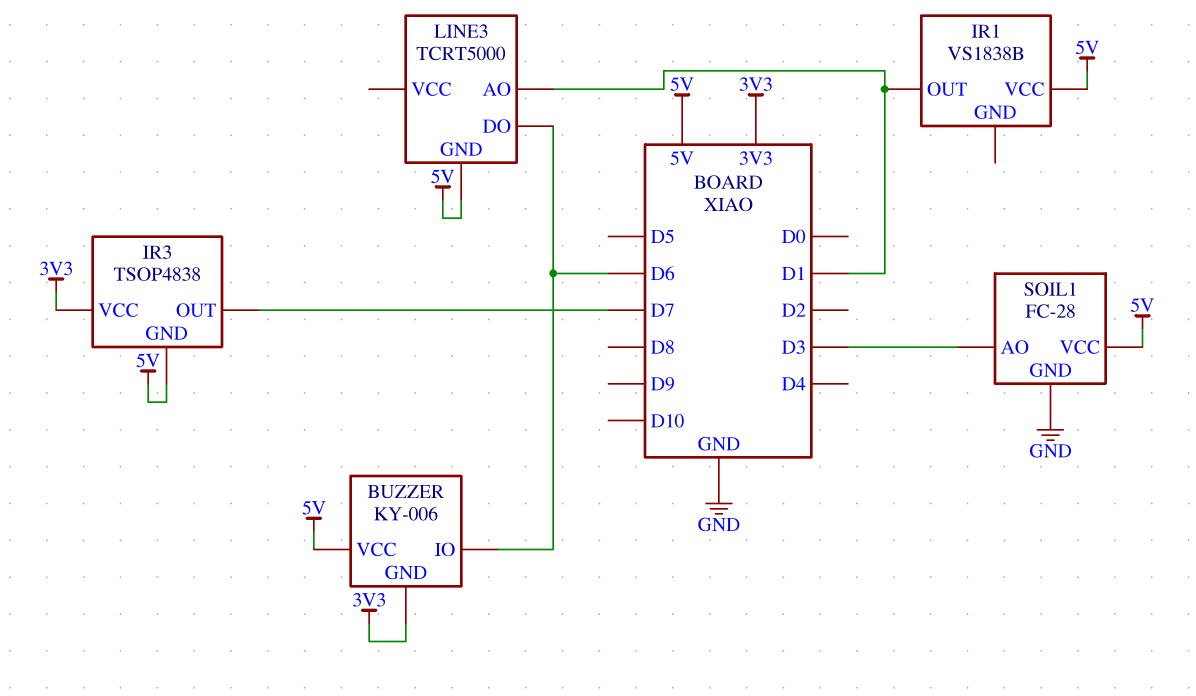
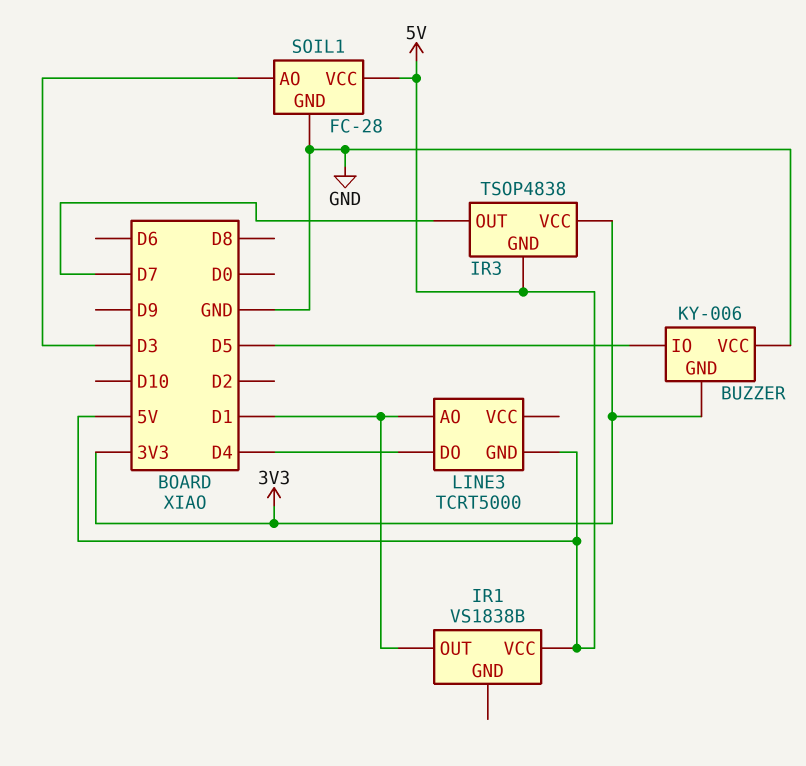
BUZZER pin IO: D6 -> D5
BUZZER pin VCC: 5V -> GND
LINE3 pin DO: D6 -> D4

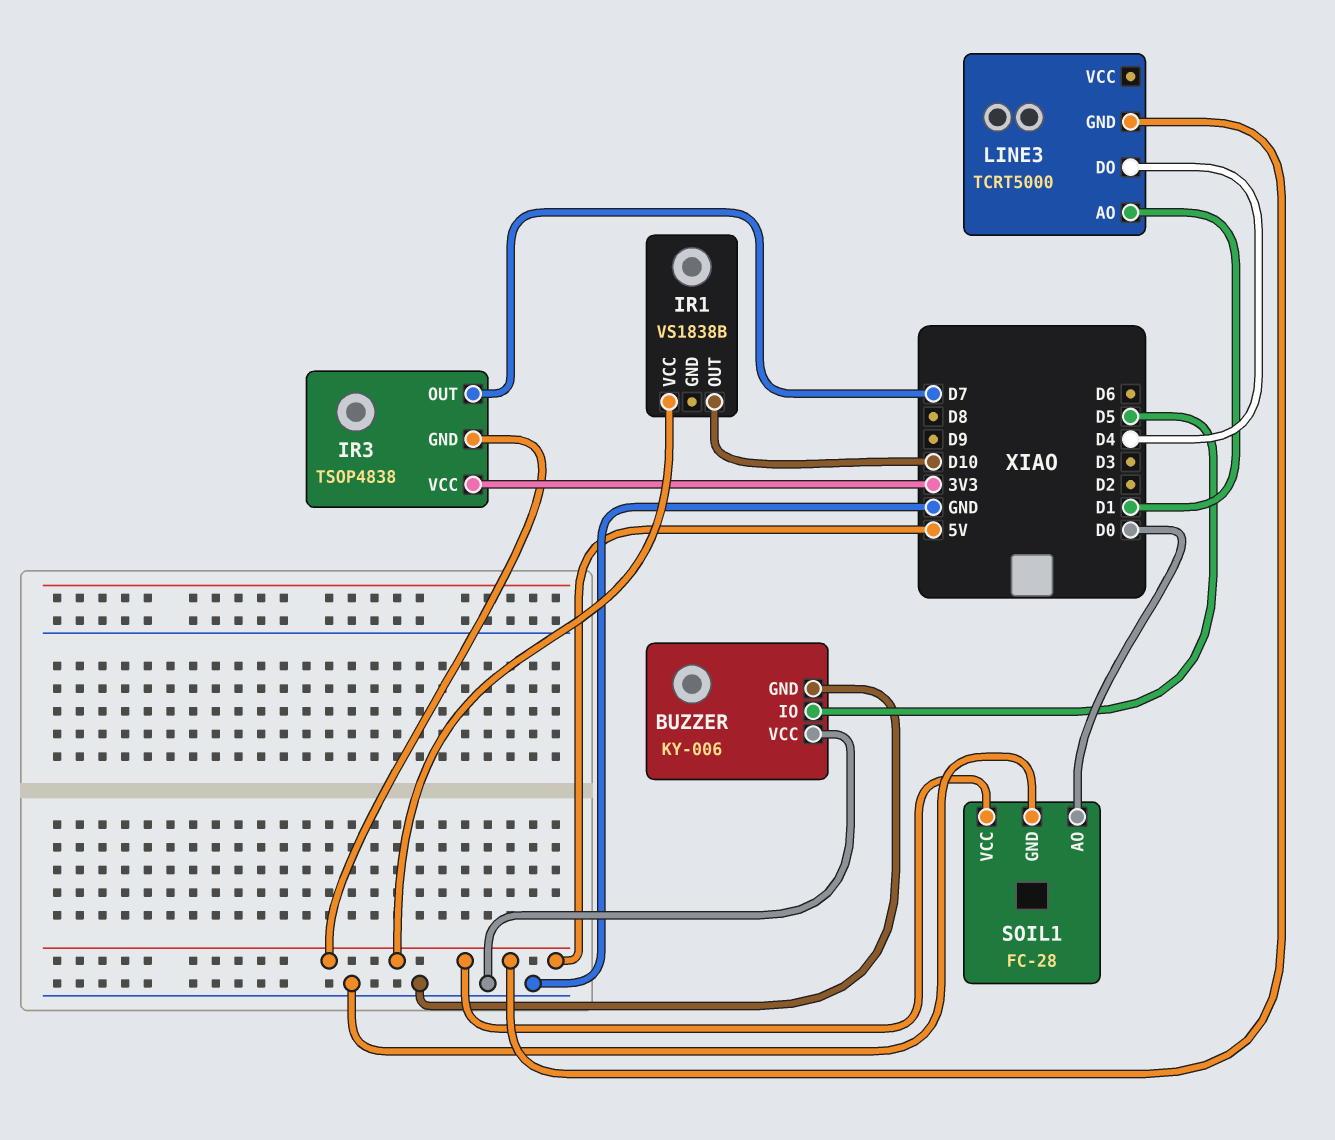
BUZZER pin GND: 3V3 -> GND
IR1 pin OUT: D1 -> D10
SOIL1 pin AO: D3 -> D0

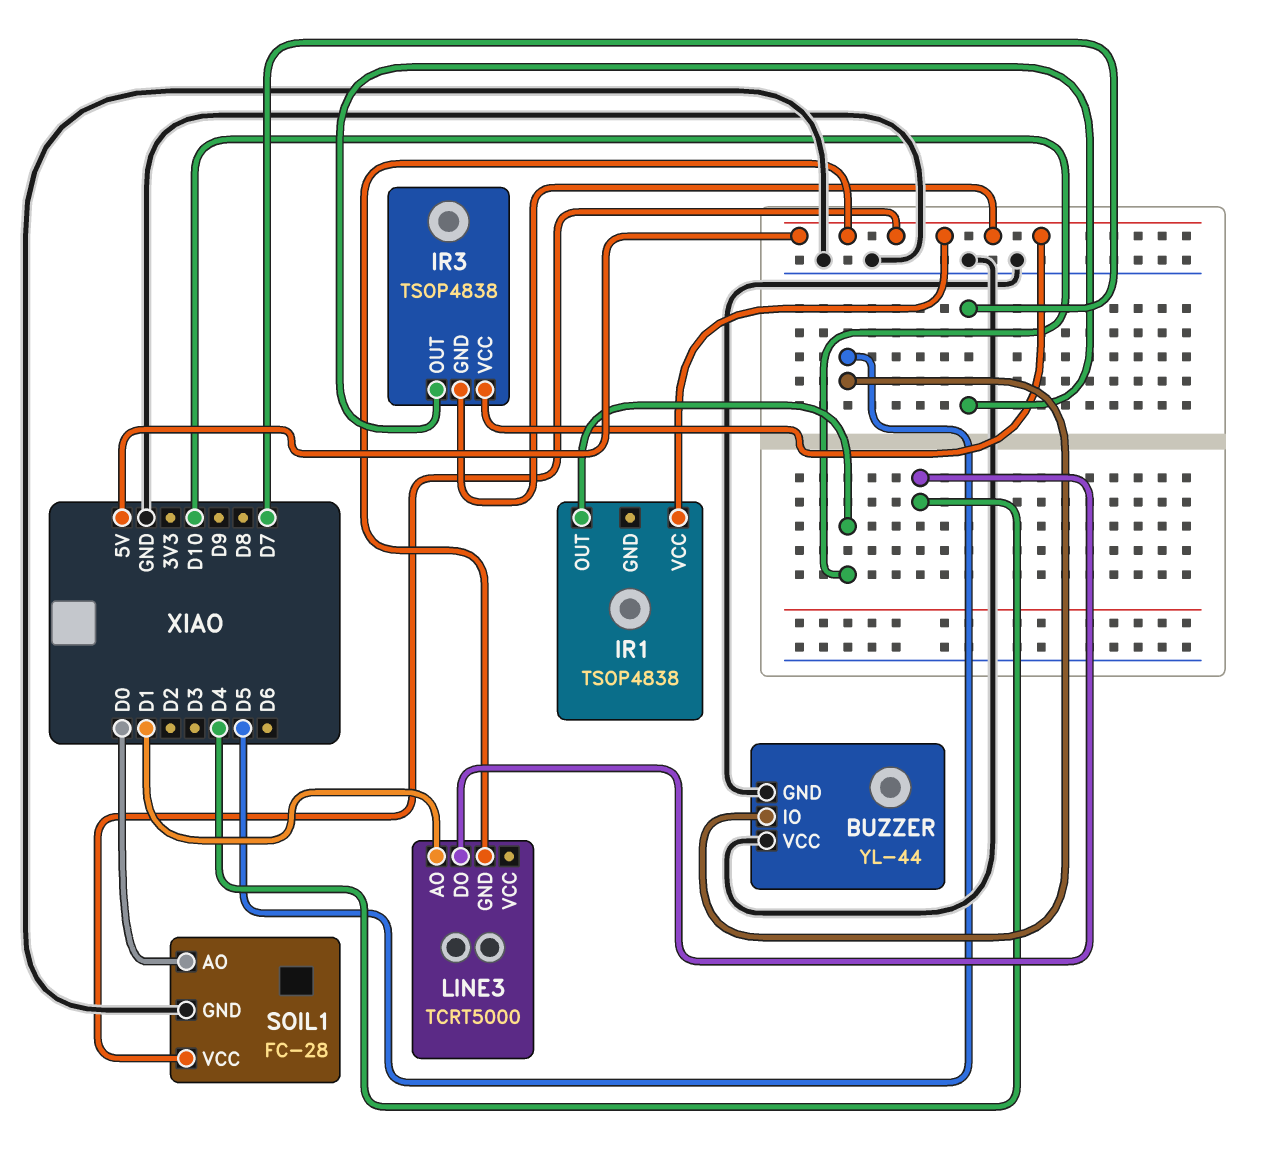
BUZZER: KY-006 -> YL-44
IR1: VS1838B -> TSOP4838
IR3 pin VCC: 3V3 -> 5V

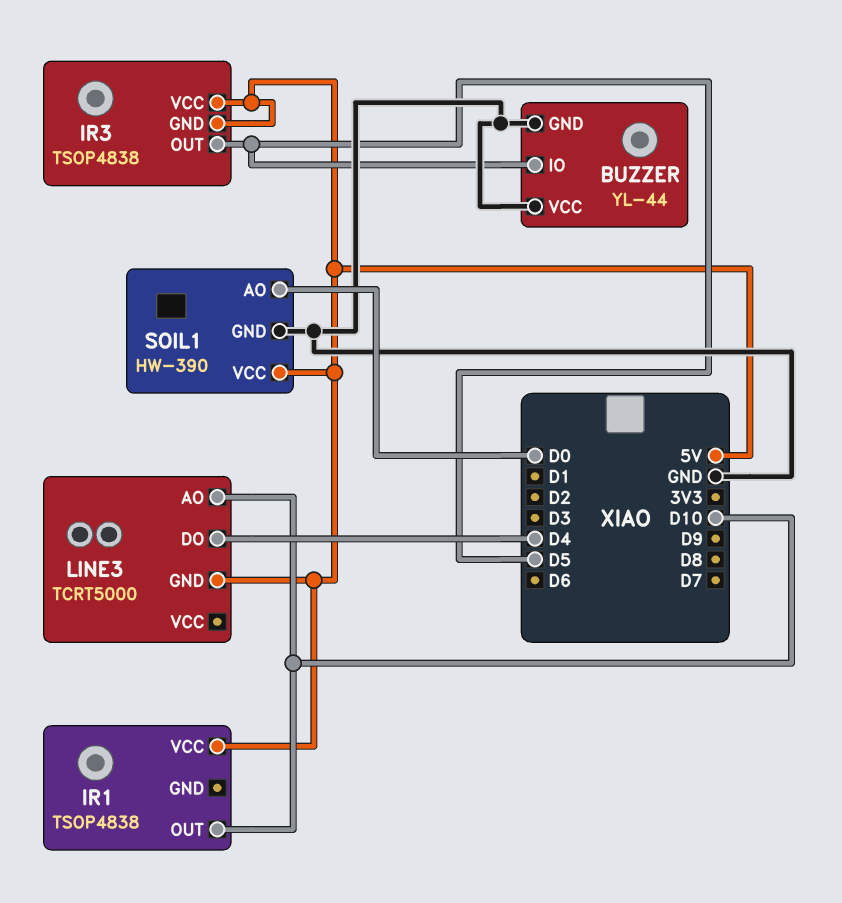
IR3 pin OUT: D7 -> D5
LINE3 pin AO: D1 -> D10
SOIL1: FC-28 -> HW-390

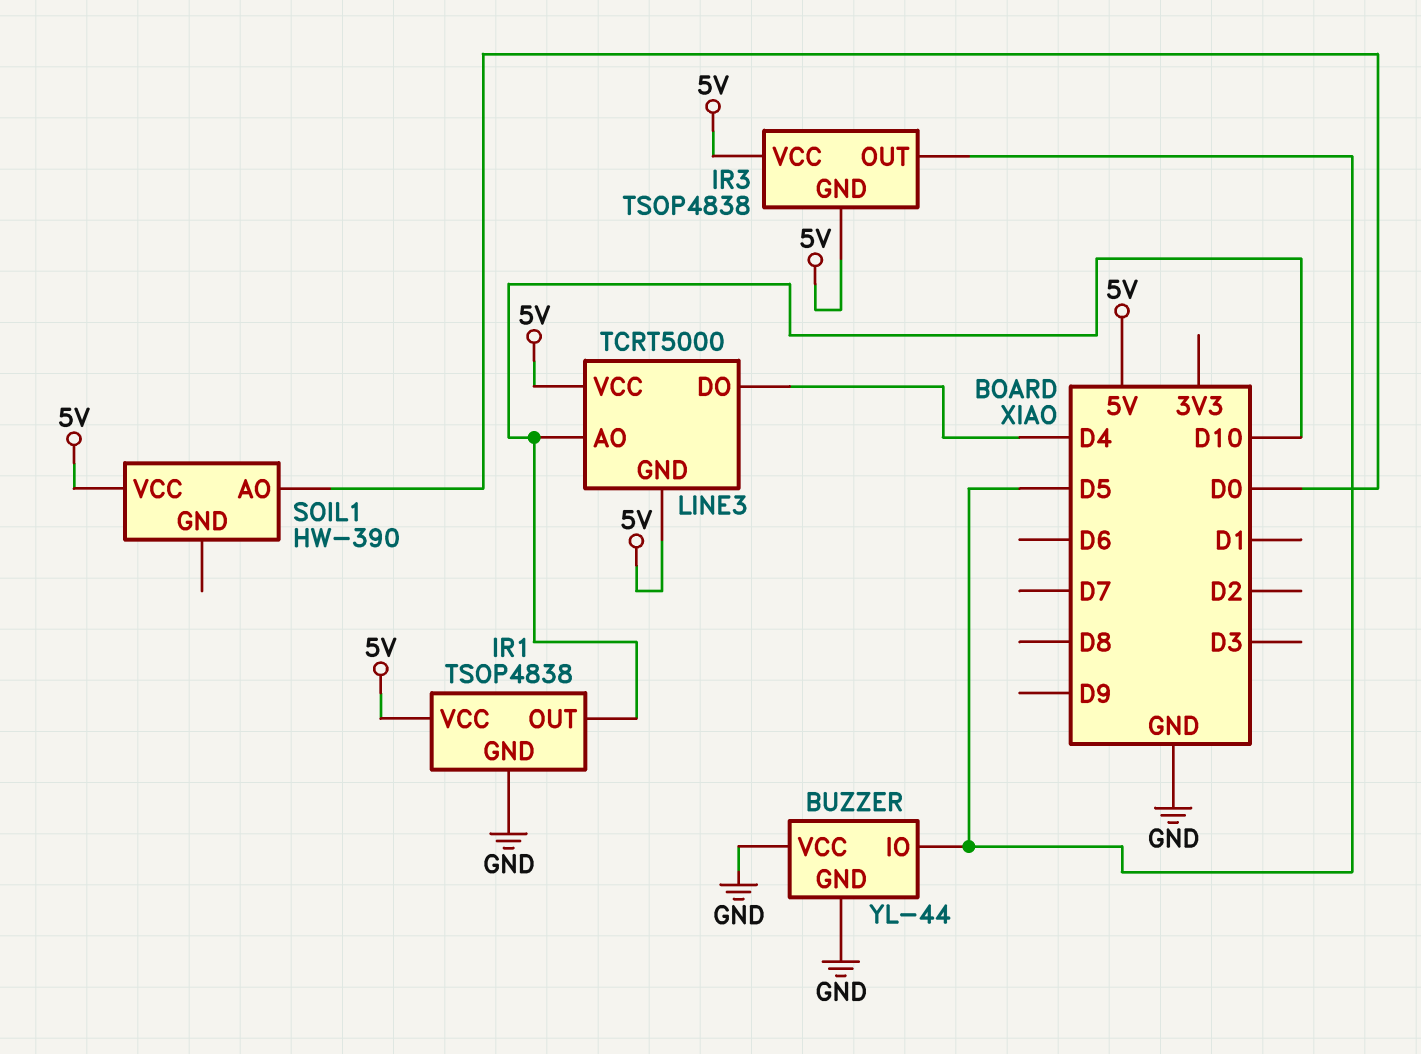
IR1 pin GND: none -> GND
LINE3 pin VCC: none -> 5V
SOIL1 pin GND: GND -> none

